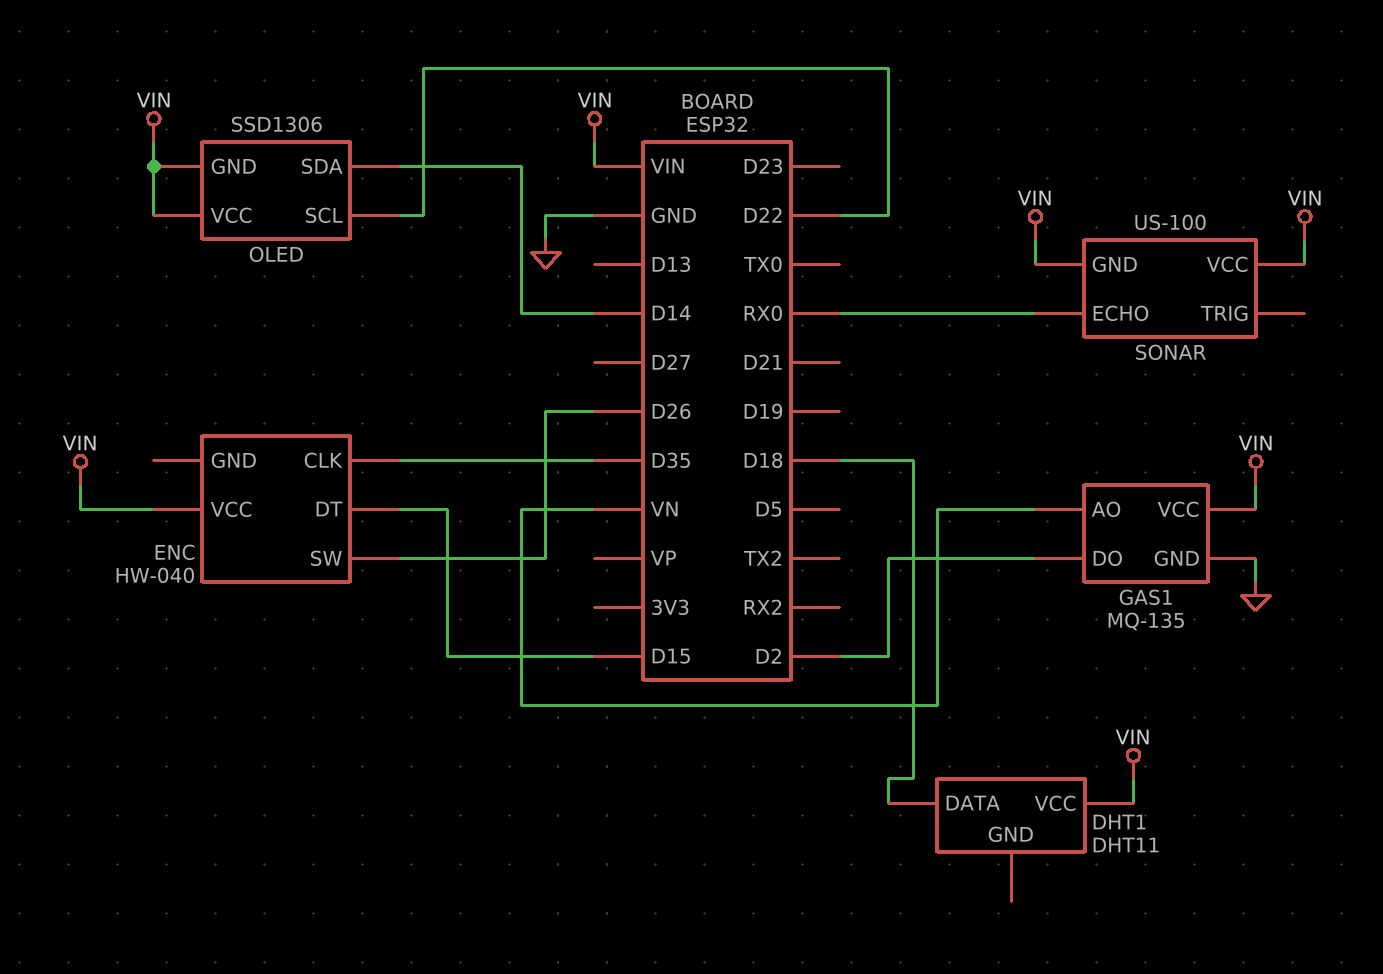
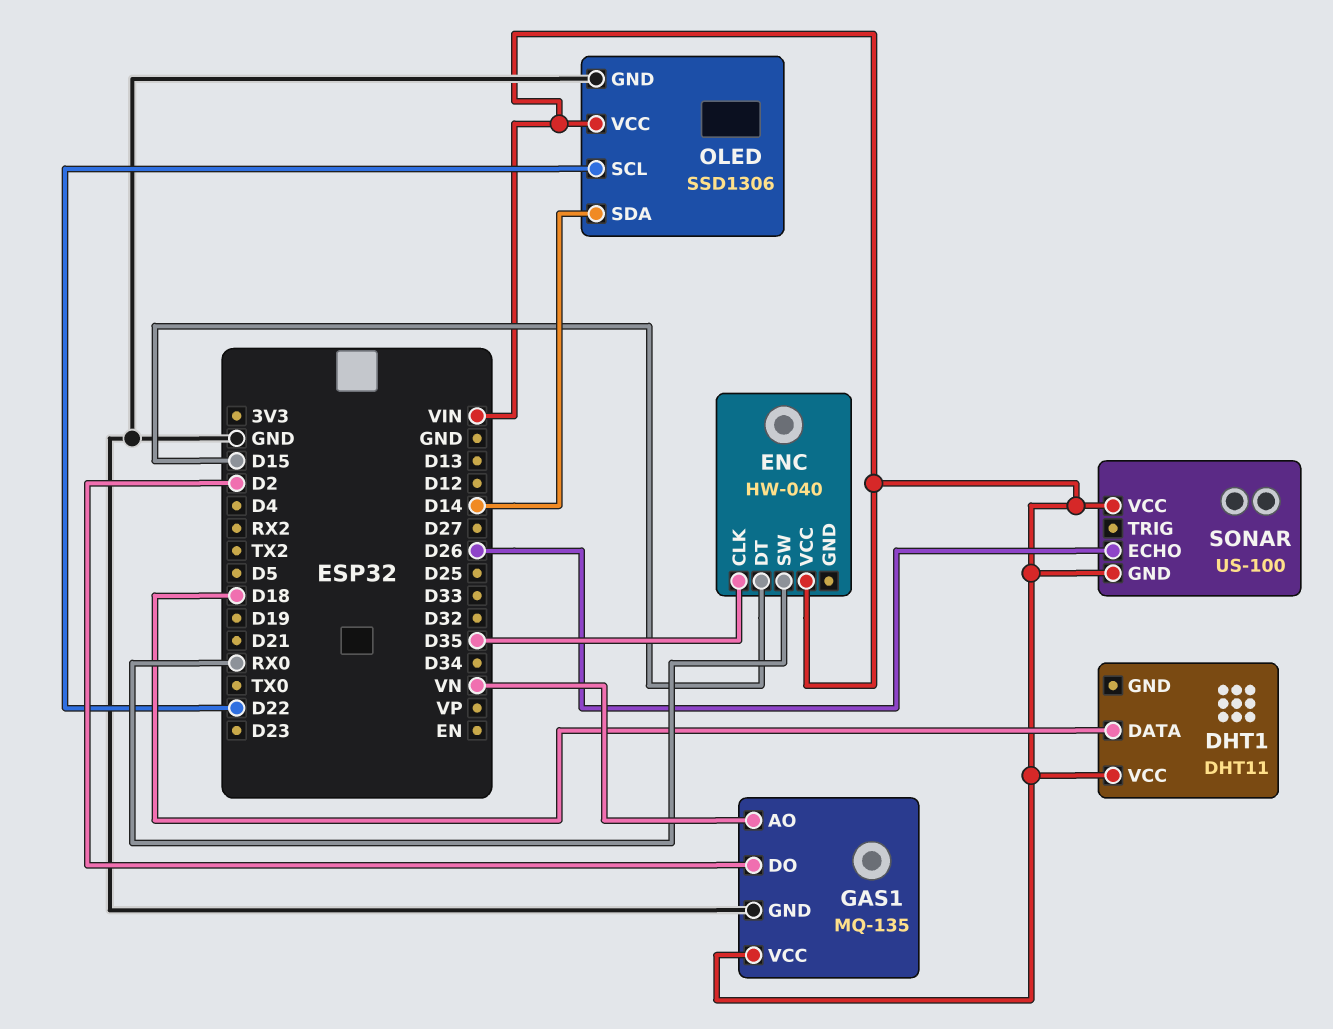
ENC pin SW: D26 -> RX0
OLED pin GND: VIN -> GND
SONAR pin ECHO: RX0 -> D26

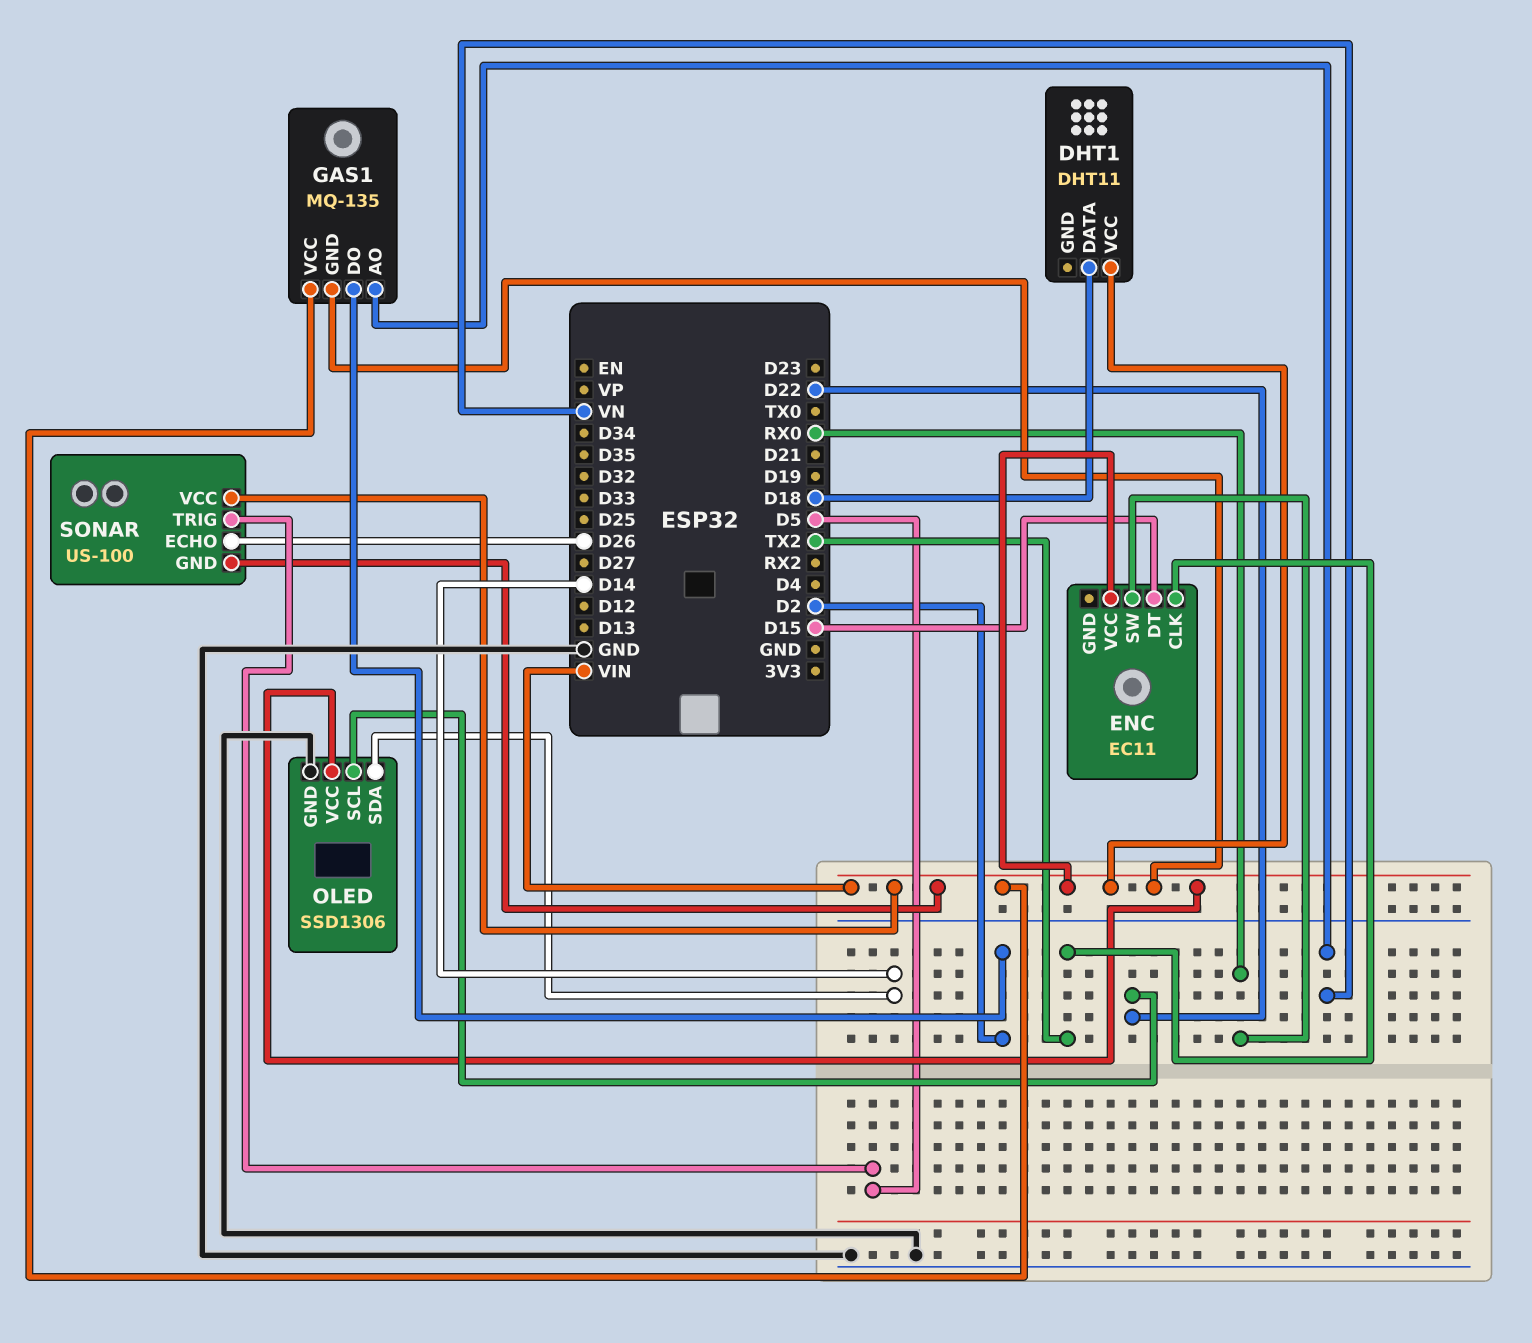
ENC: HW-040 -> EC11
ENC pin CLK: D35 -> TX2
GAS1 pin GND: GND -> VIN
SONAR pin TRIG: none -> D5

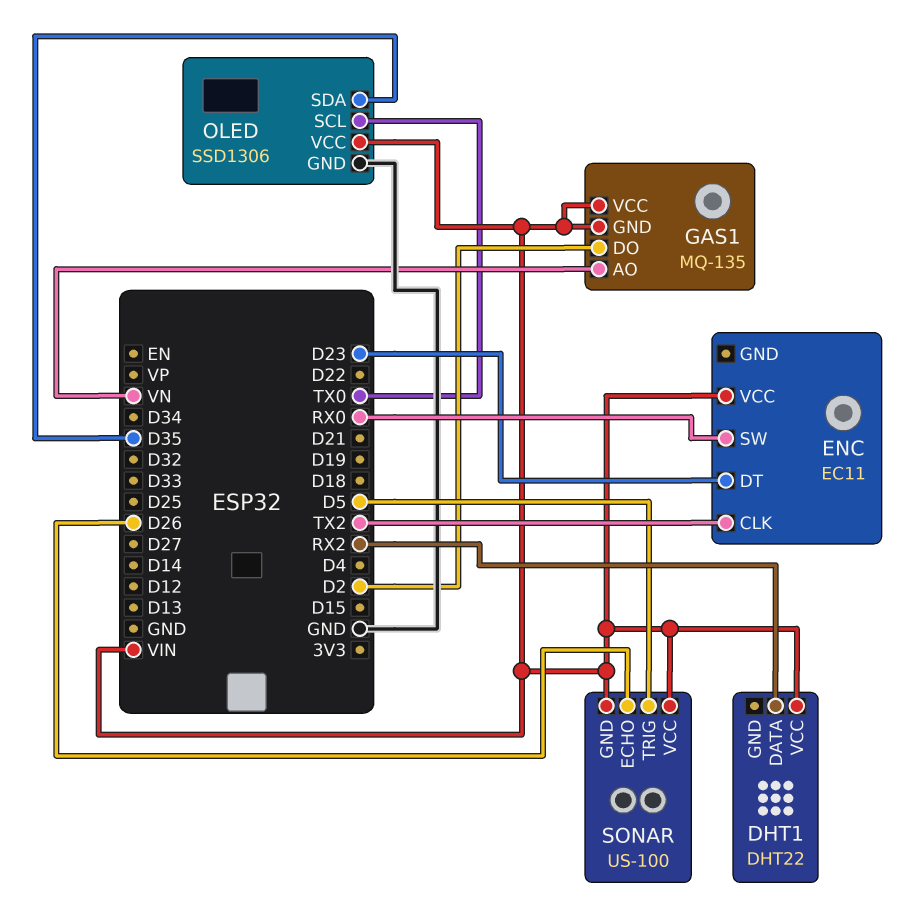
DHT1: DHT11 -> DHT22
DHT1 pin DATA: D18 -> RX2
ENC pin DT: D15 -> D23
OLED pin SCL: D22 -> TX0
OLED pin SDA: D14 -> D35

